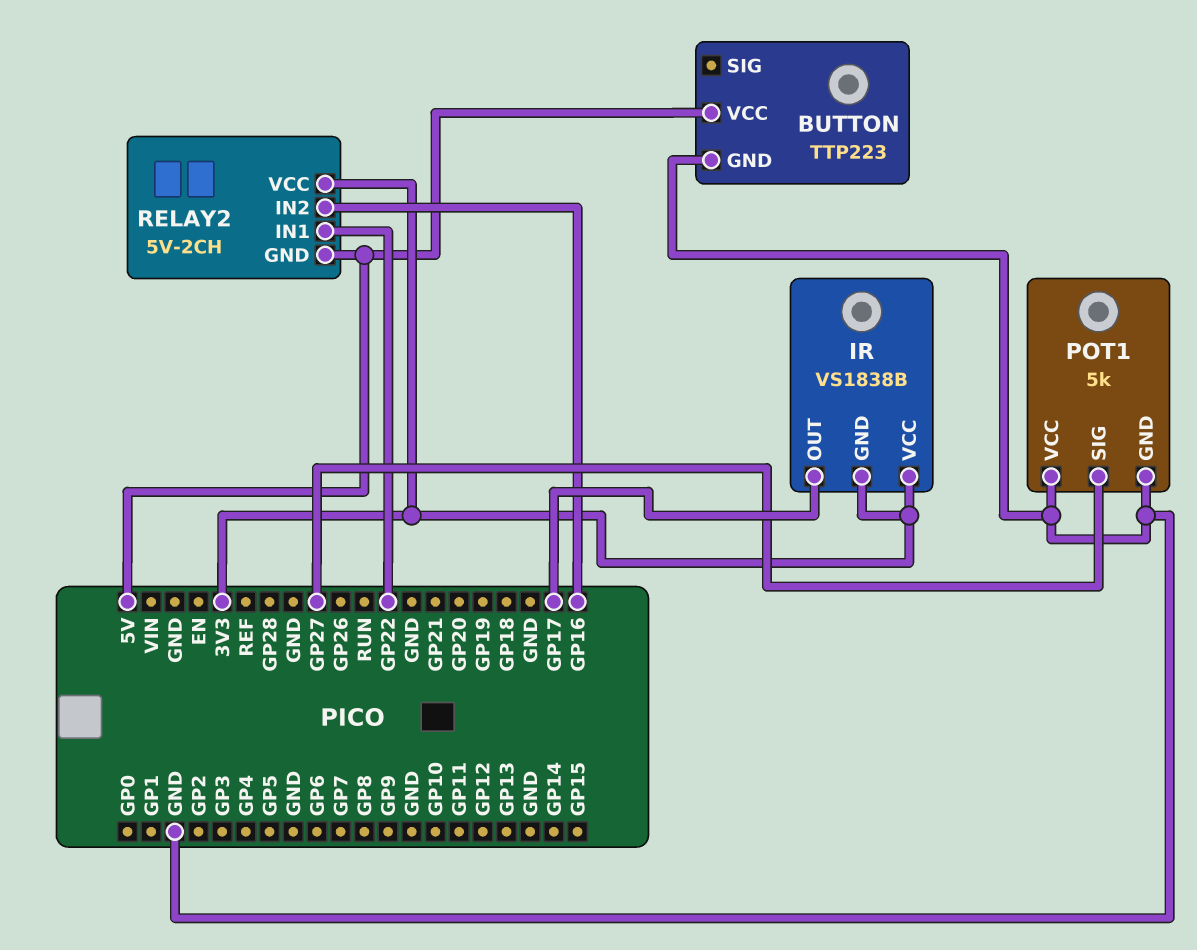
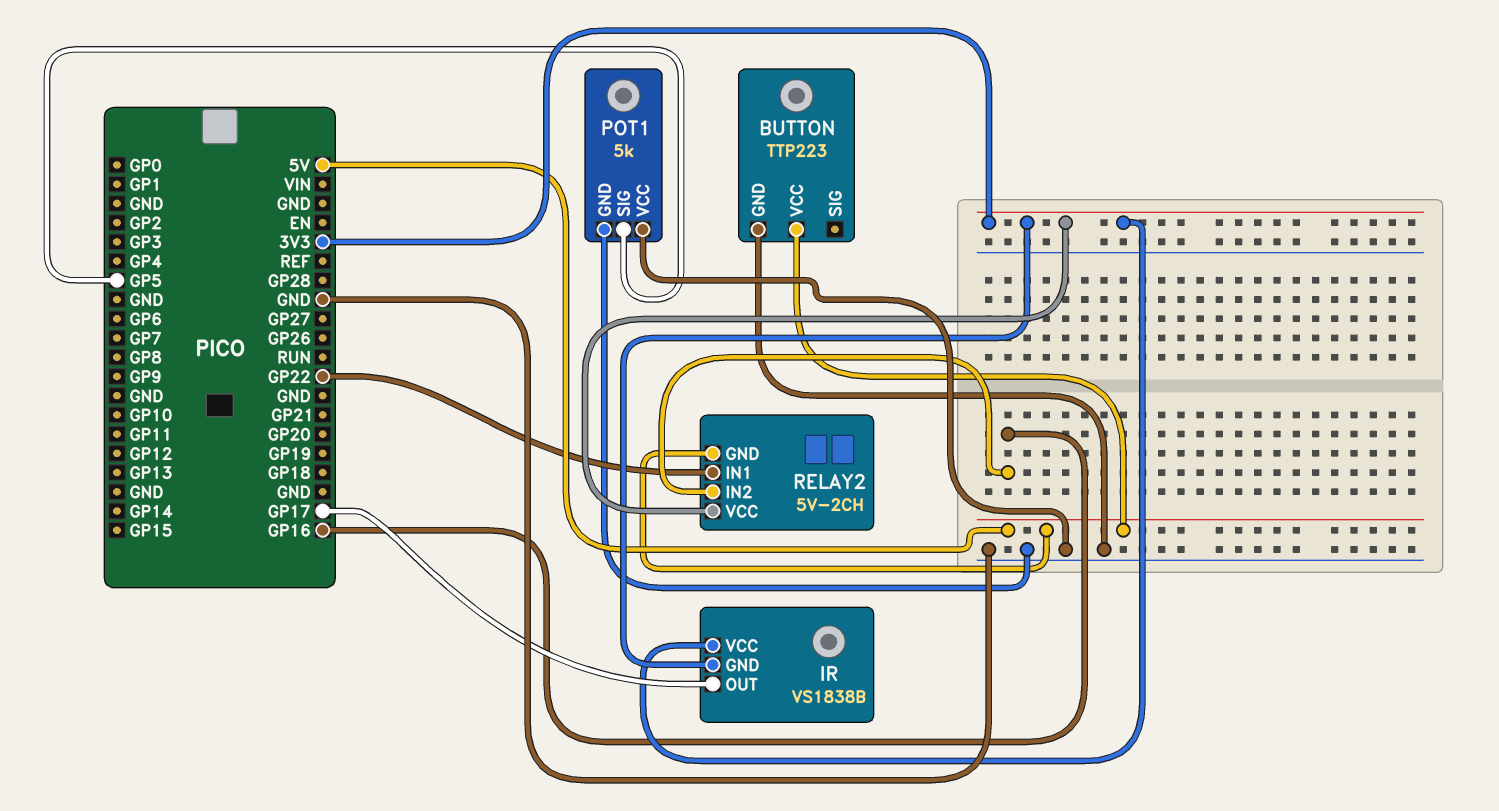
POT1 pin SIG: GP27 -> GP5

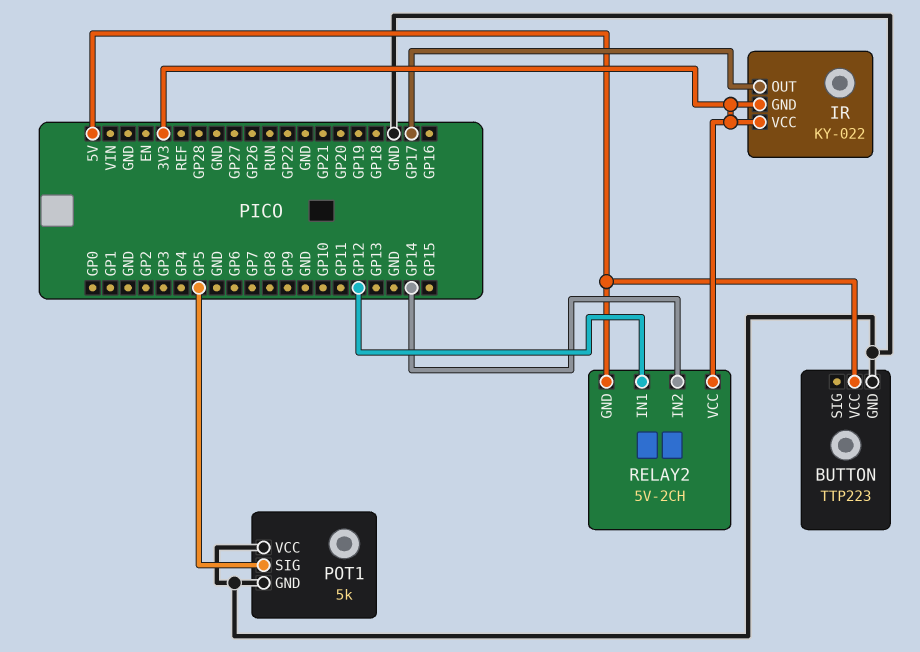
IR: VS1838B -> KY-022
RELAY2 pin IN1: GP22 -> GP12
RELAY2 pin IN2: GP16 -> GP14

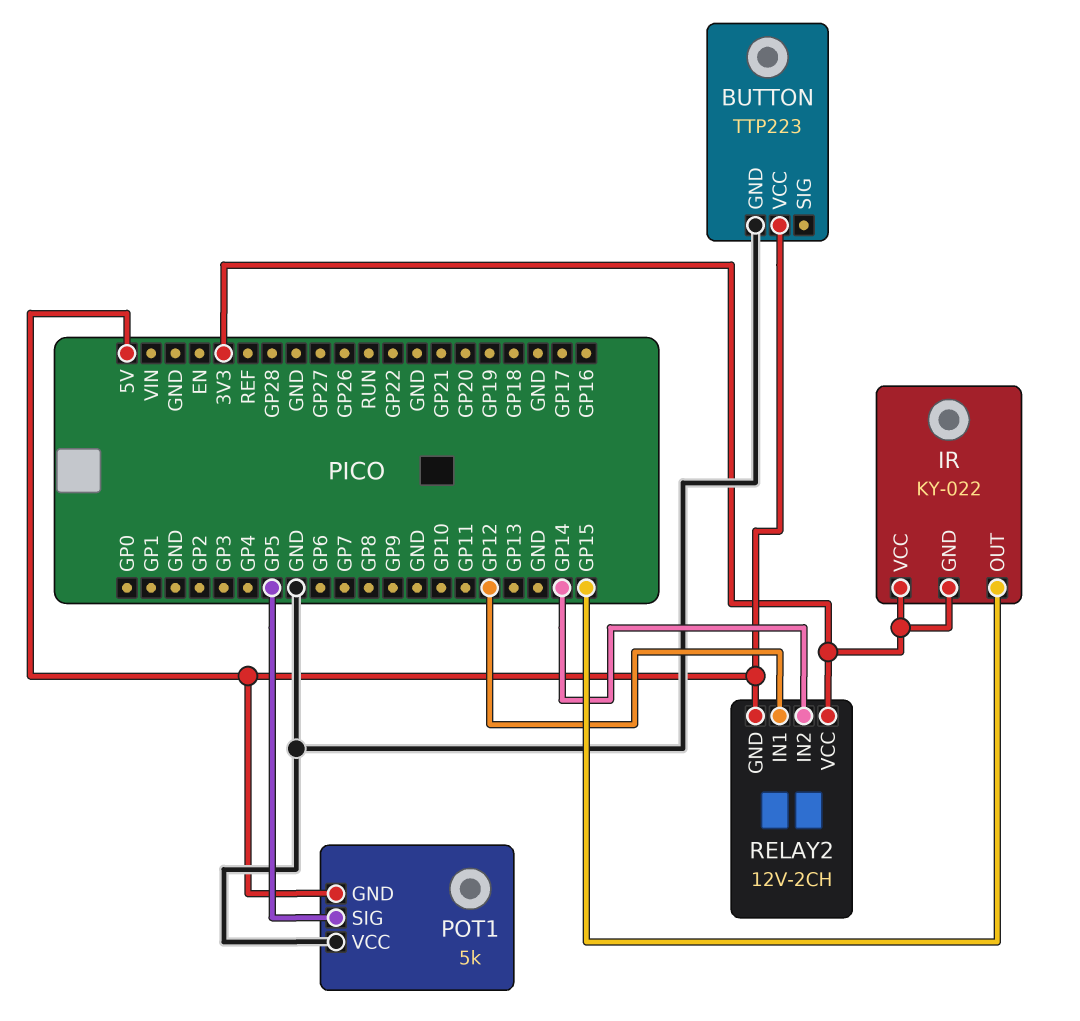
IR pin OUT: GP17 -> GP15
POT1 pin GND: GND -> 5V
RELAY2: 5V-2CH -> 12V-2CH

